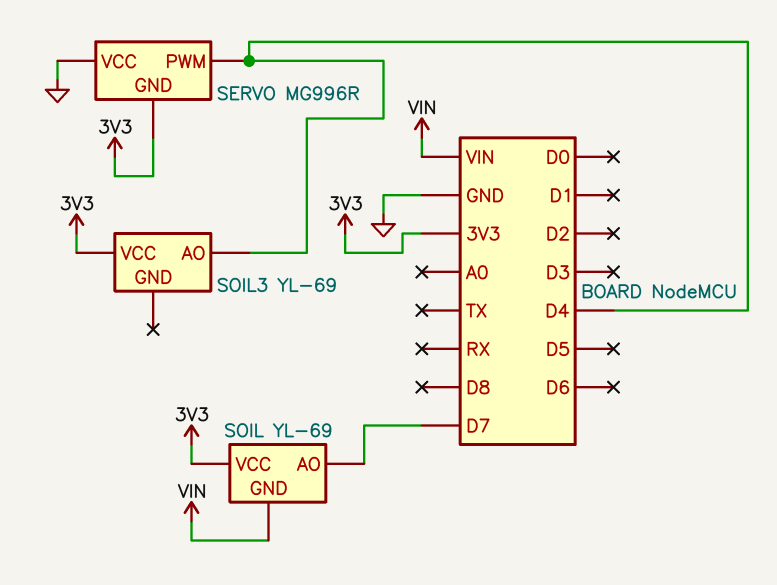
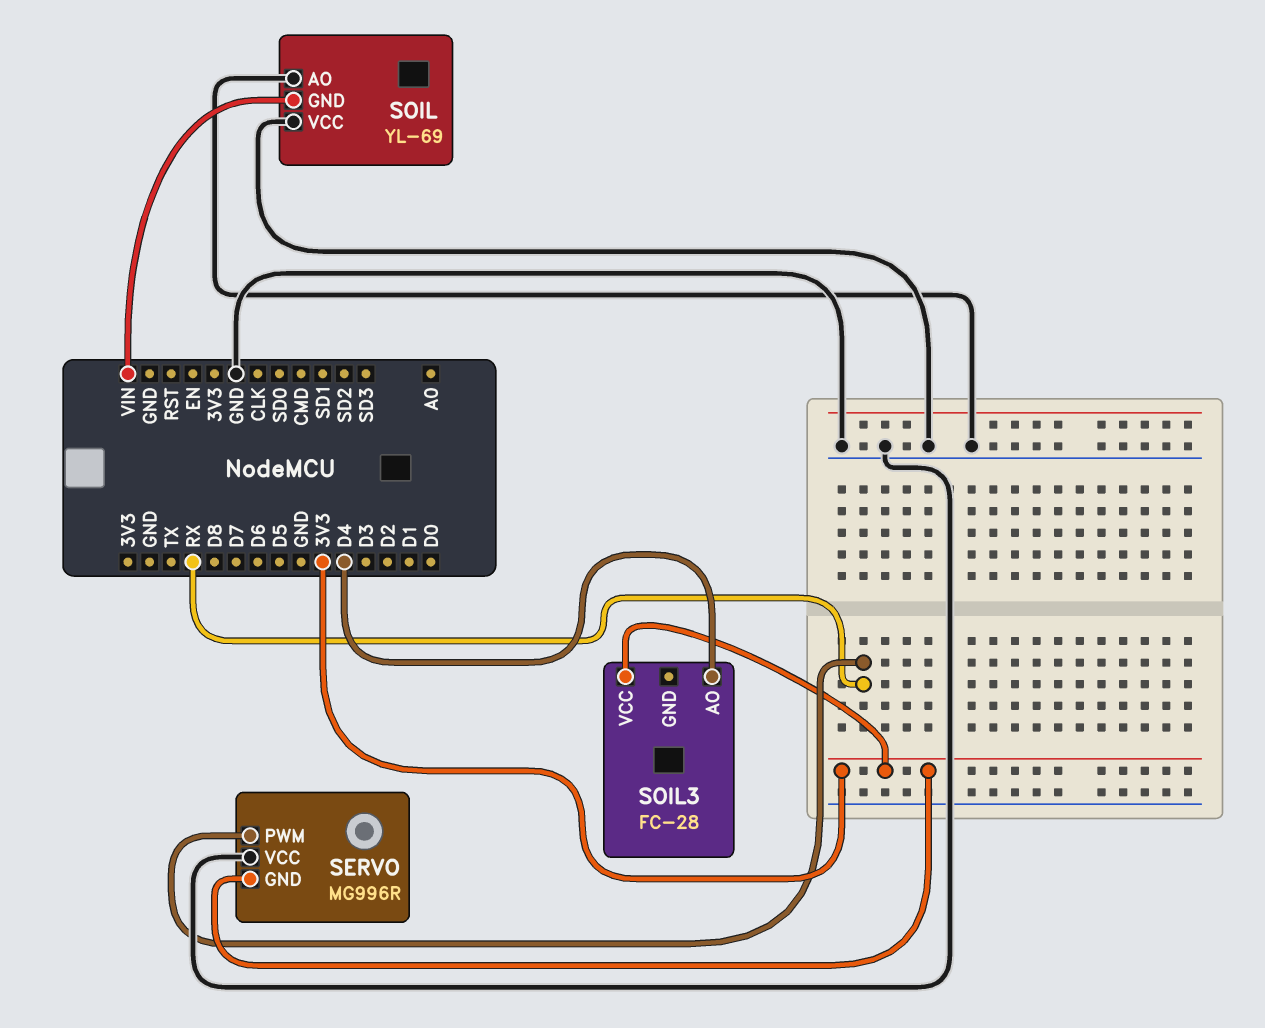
SERVO pin PWM: D4 -> RX
SOIL pin AO: D7 -> GND
SOIL pin VCC: 3V3 -> GND
SOIL3: YL-69 -> FC-28

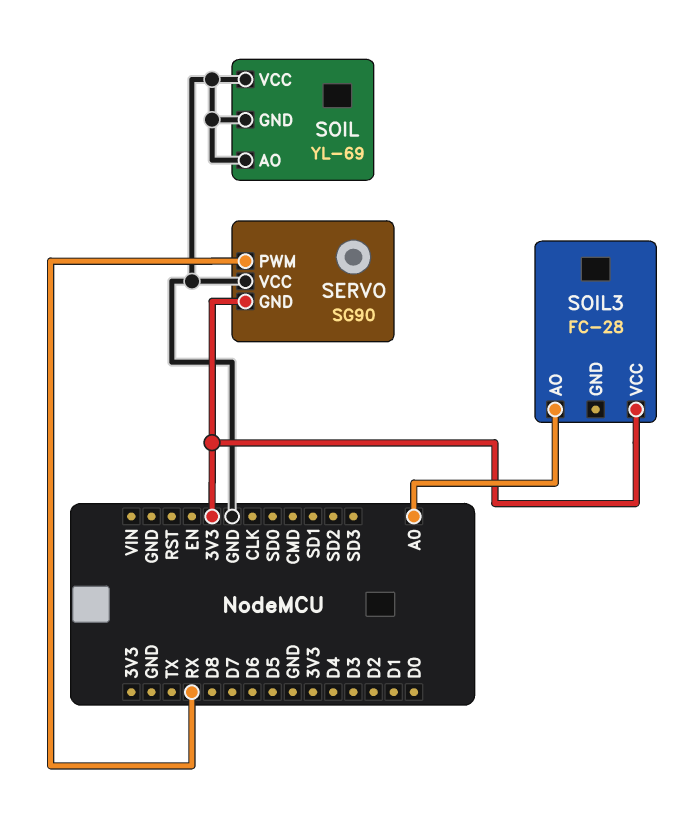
SERVO: MG996R -> SG90
SOIL pin GND: VIN -> GND
SOIL3 pin AO: D4 -> A0

